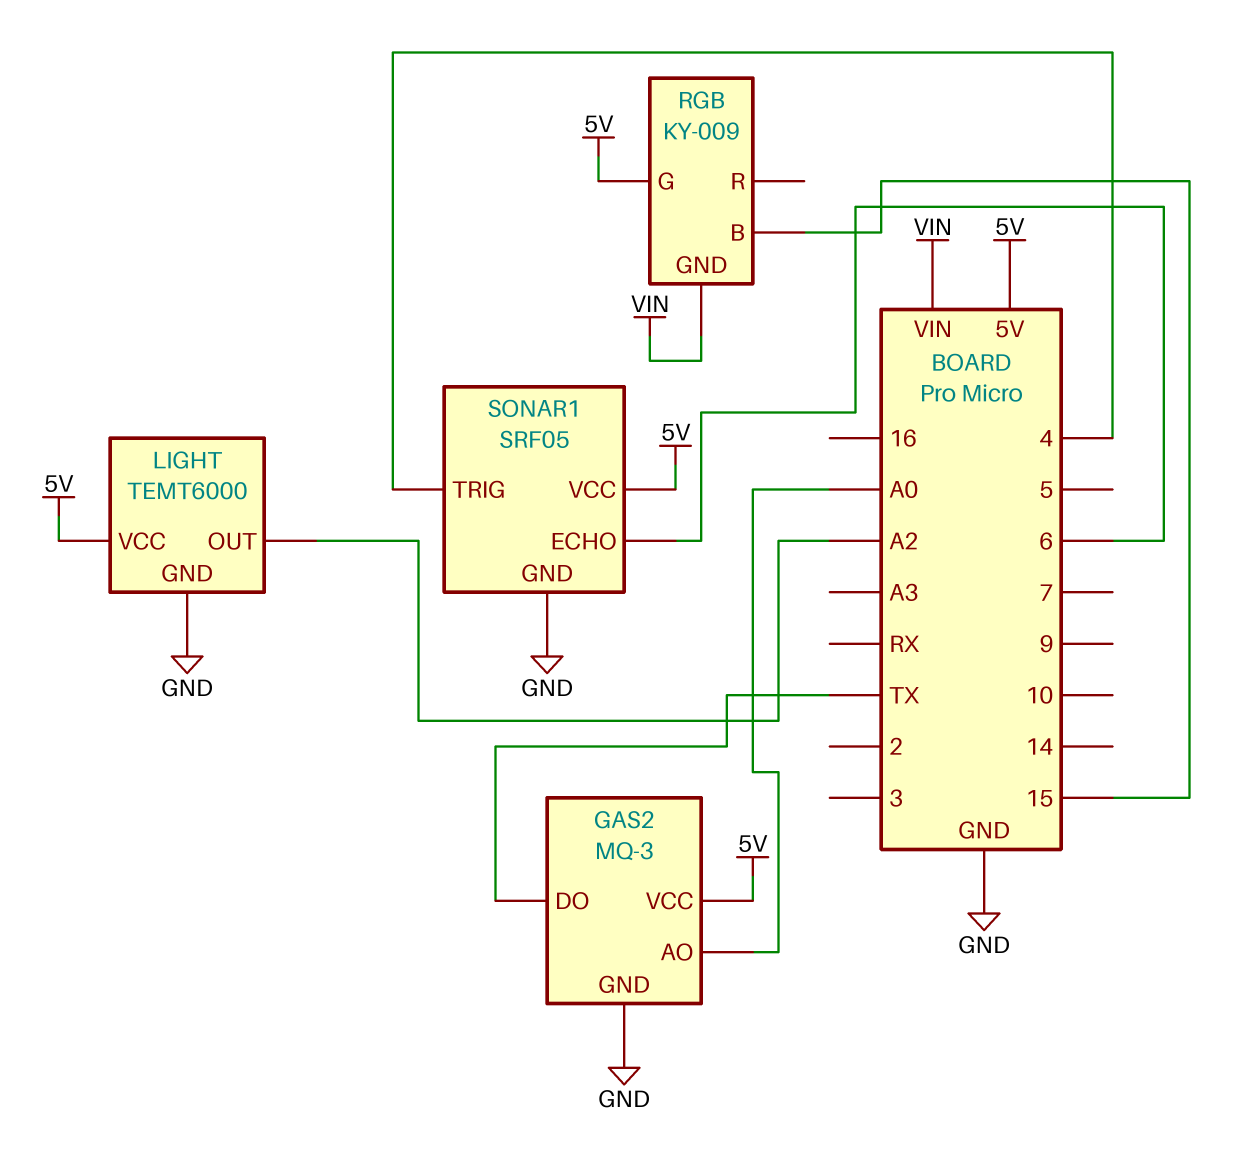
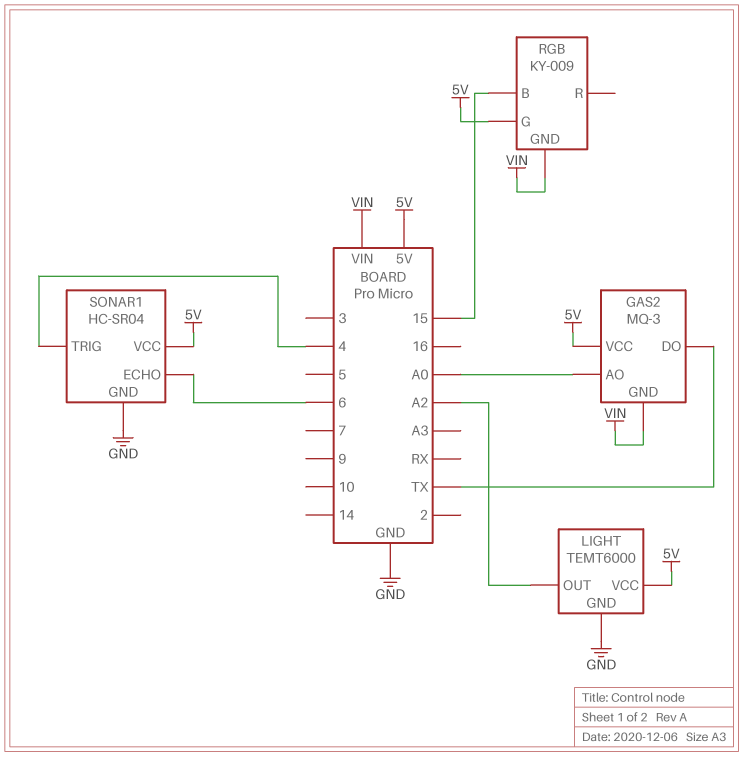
GAS2 pin GND: GND -> VIN
SONAR1: SRF05 -> HC-SR04

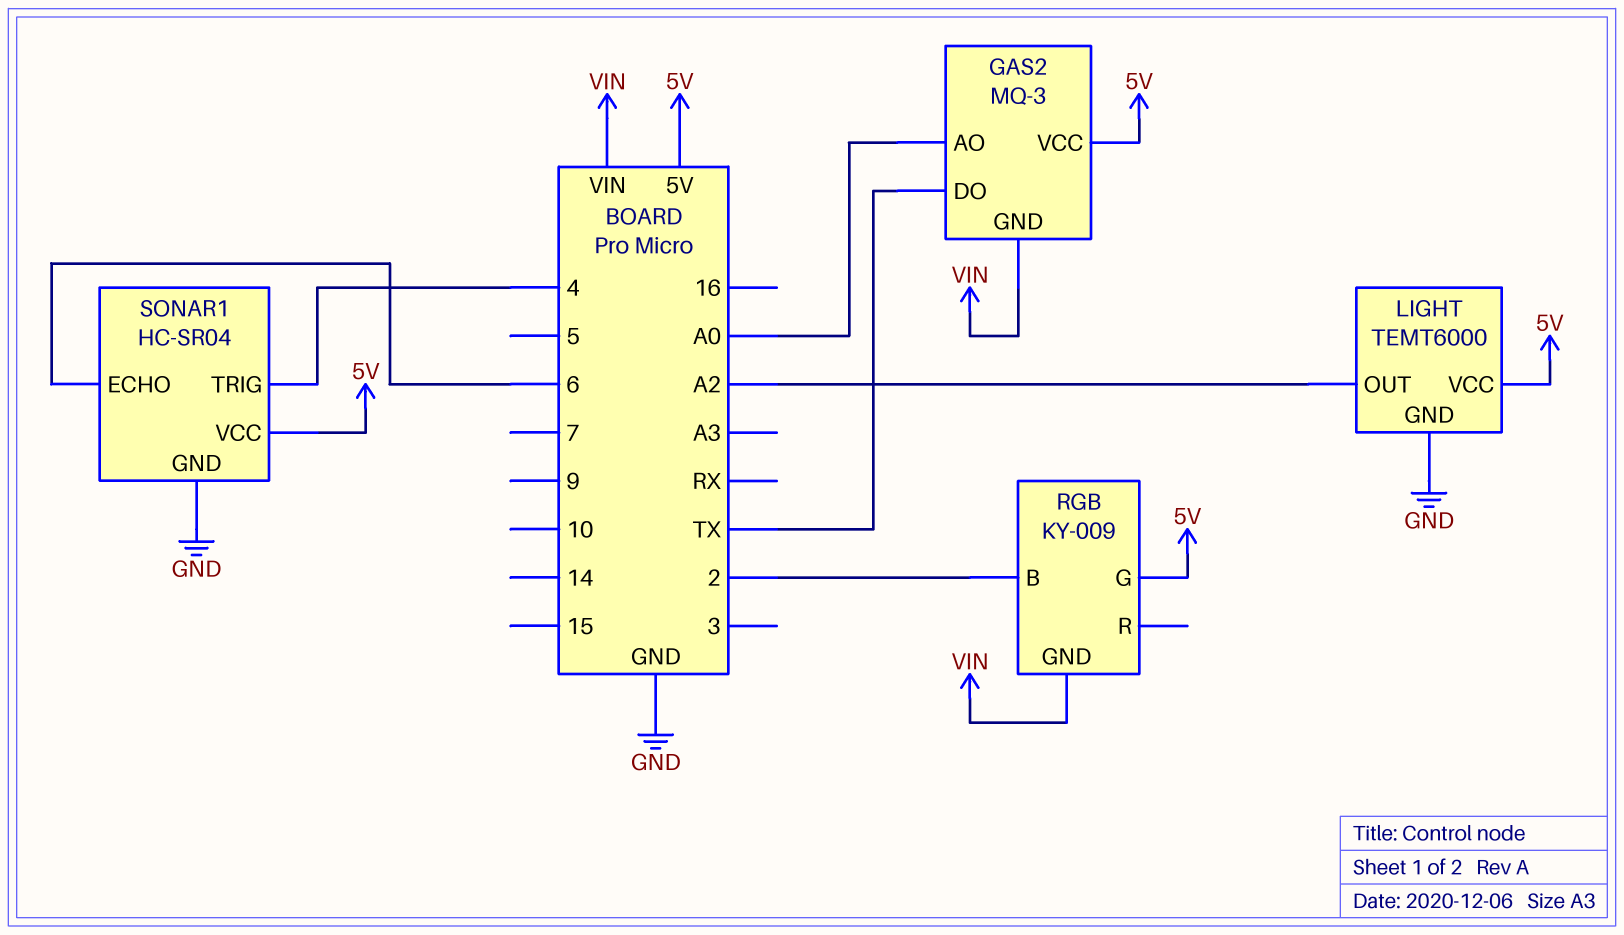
RGB pin B: 15 -> 2

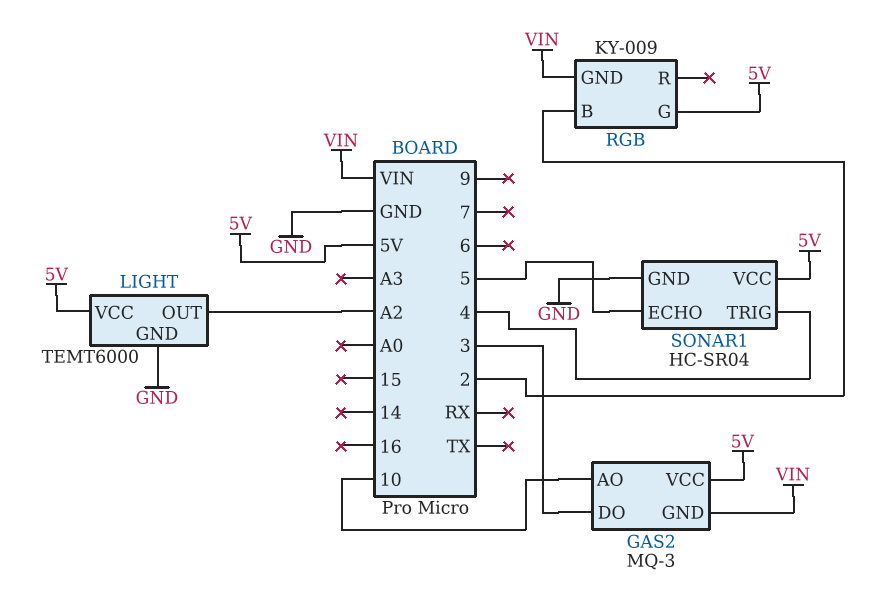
GAS2 pin AO: A0 -> 10
GAS2 pin DO: TX -> 3
SONAR1 pin ECHO: 6 -> 5

